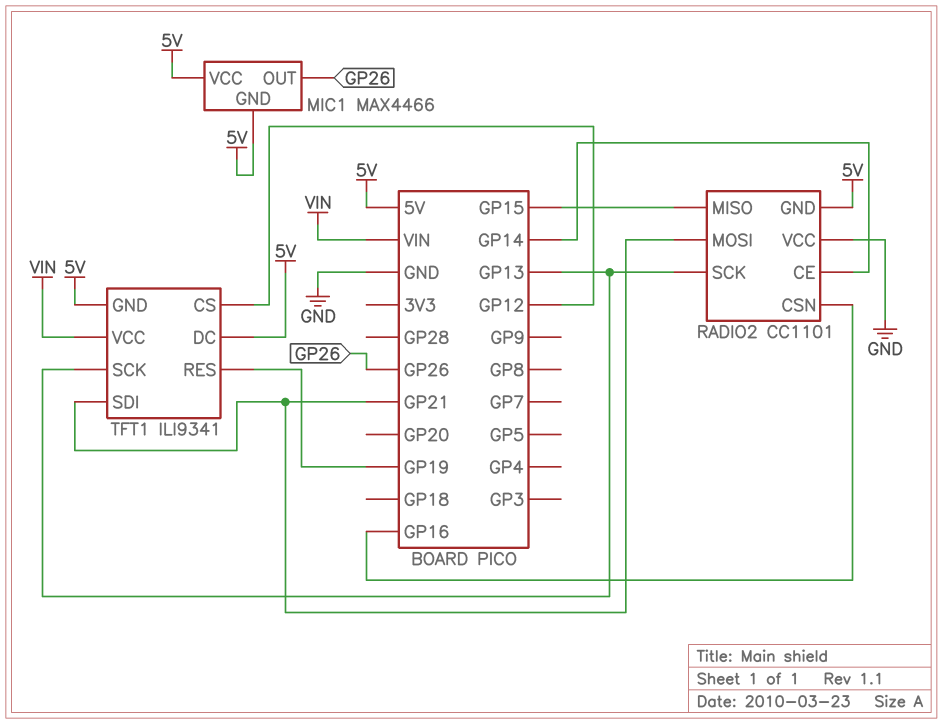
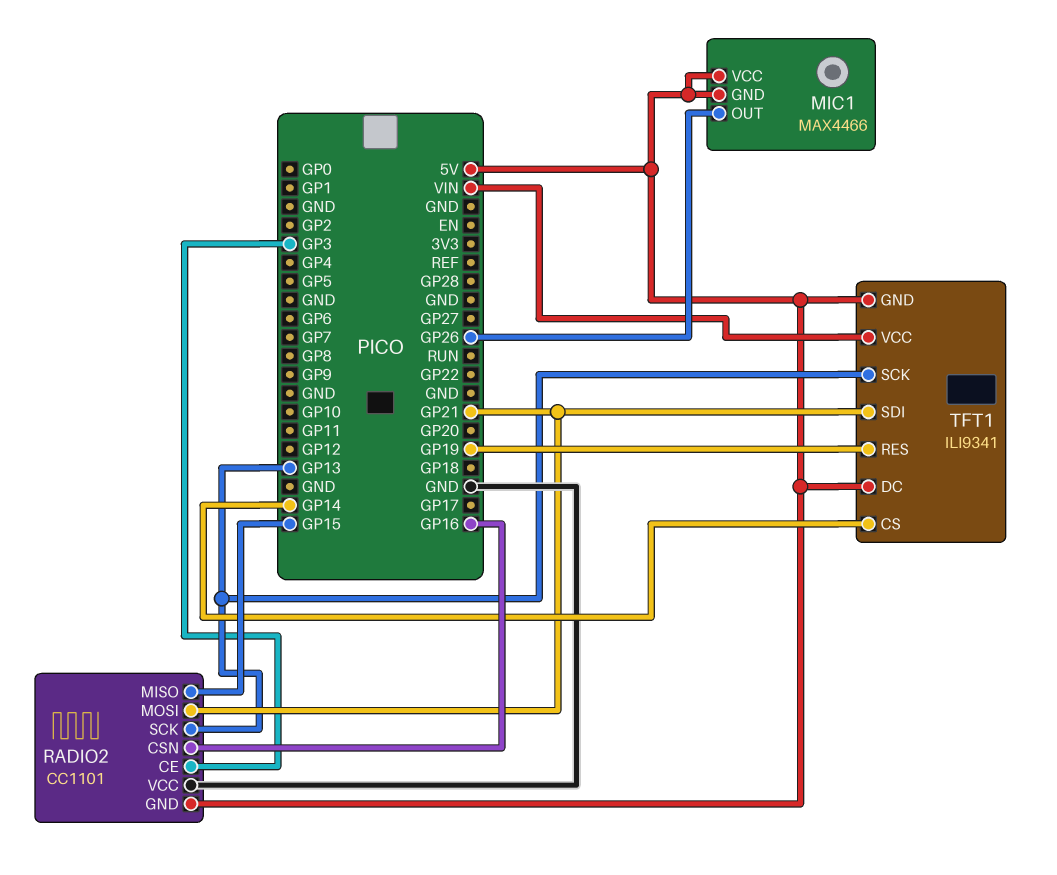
RADIO2 pin CE: GP14 -> GP3
TFT1 pin CS: GP12 -> GP14

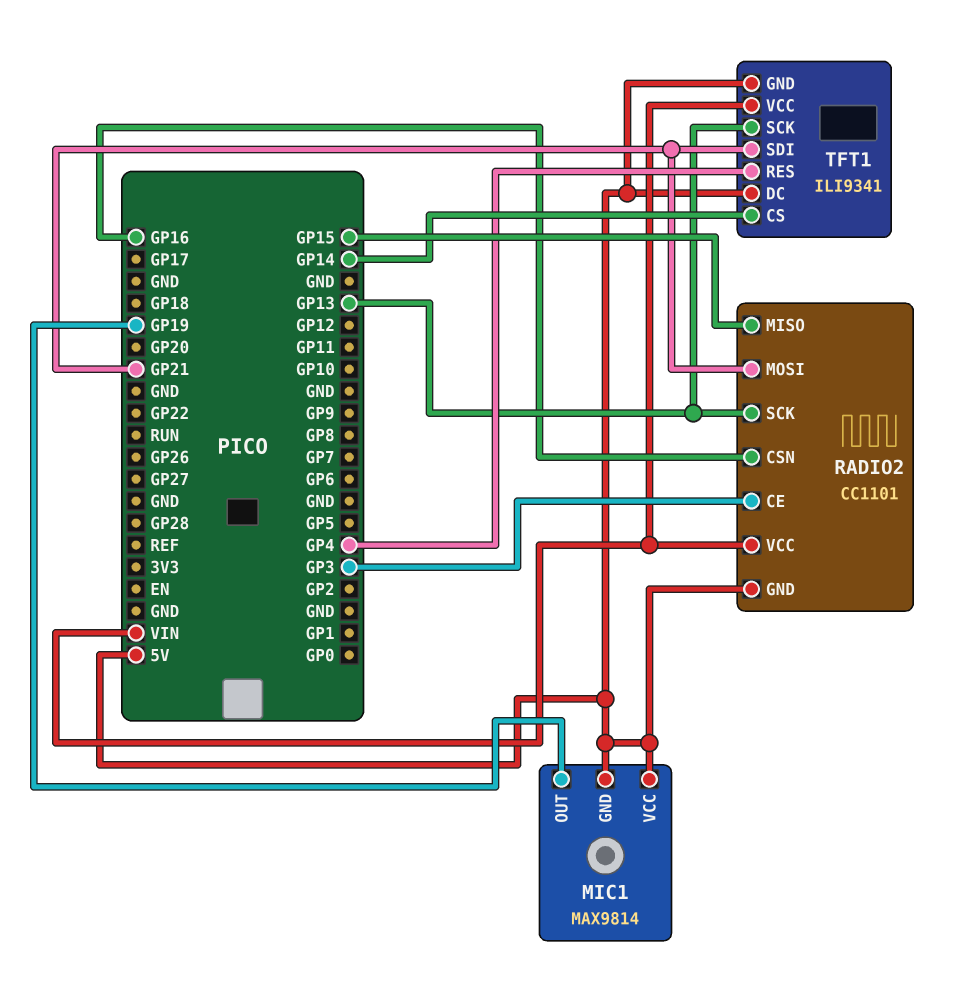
MIC1: MAX4466 -> MAX9814
MIC1 pin OUT: GP26 -> GP19
RADIO2 pin VCC: GND -> VIN
TFT1 pin RES: GP19 -> GP4

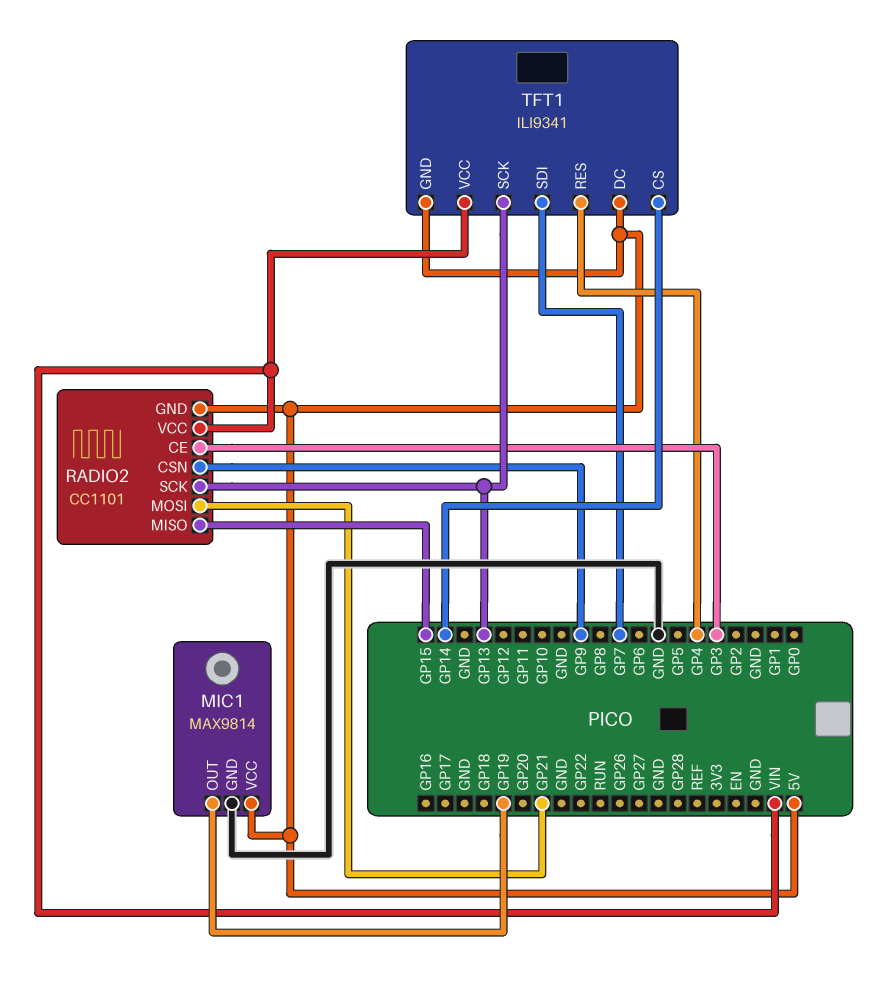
MIC1 pin GND: 5V -> GND
RADIO2 pin CSN: GP16 -> GP9
TFT1 pin SDI: GP21 -> GP7

